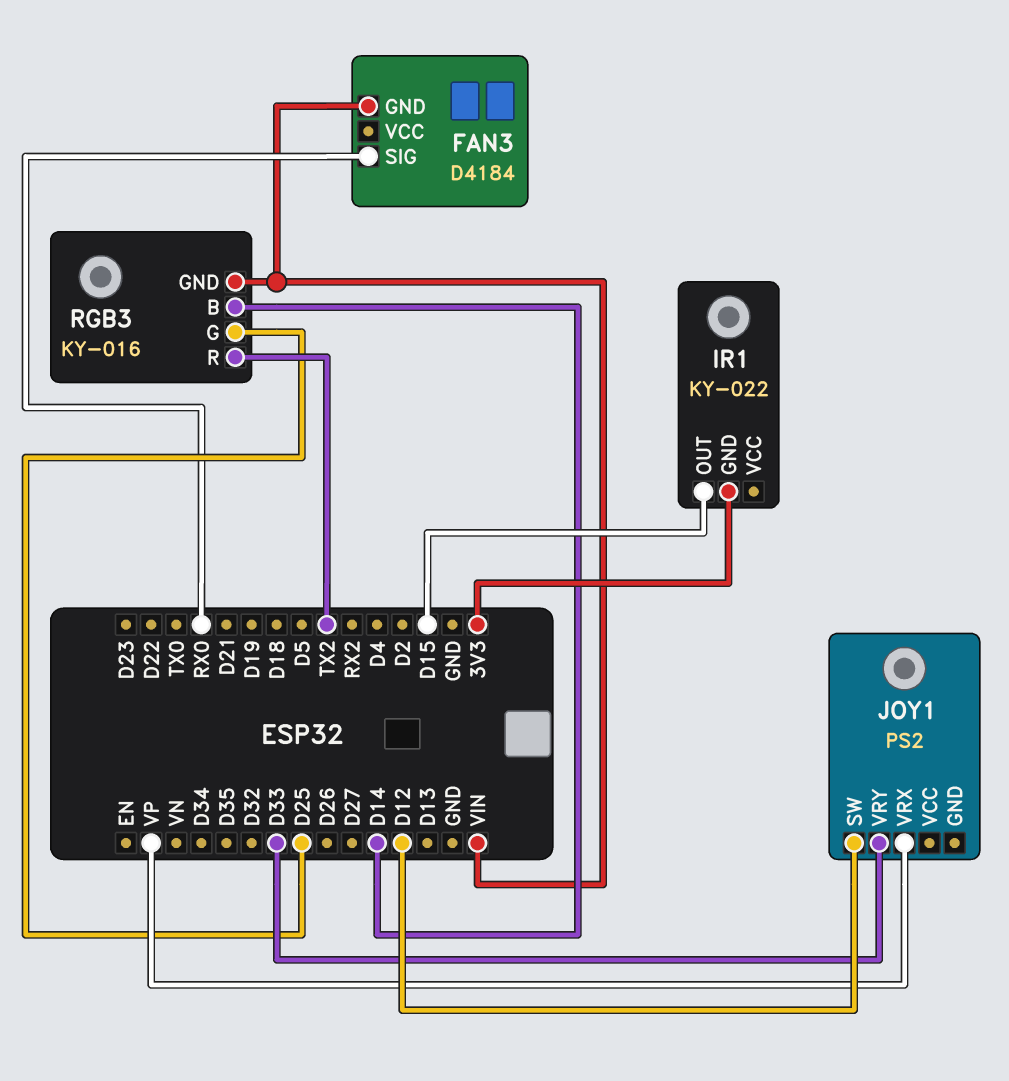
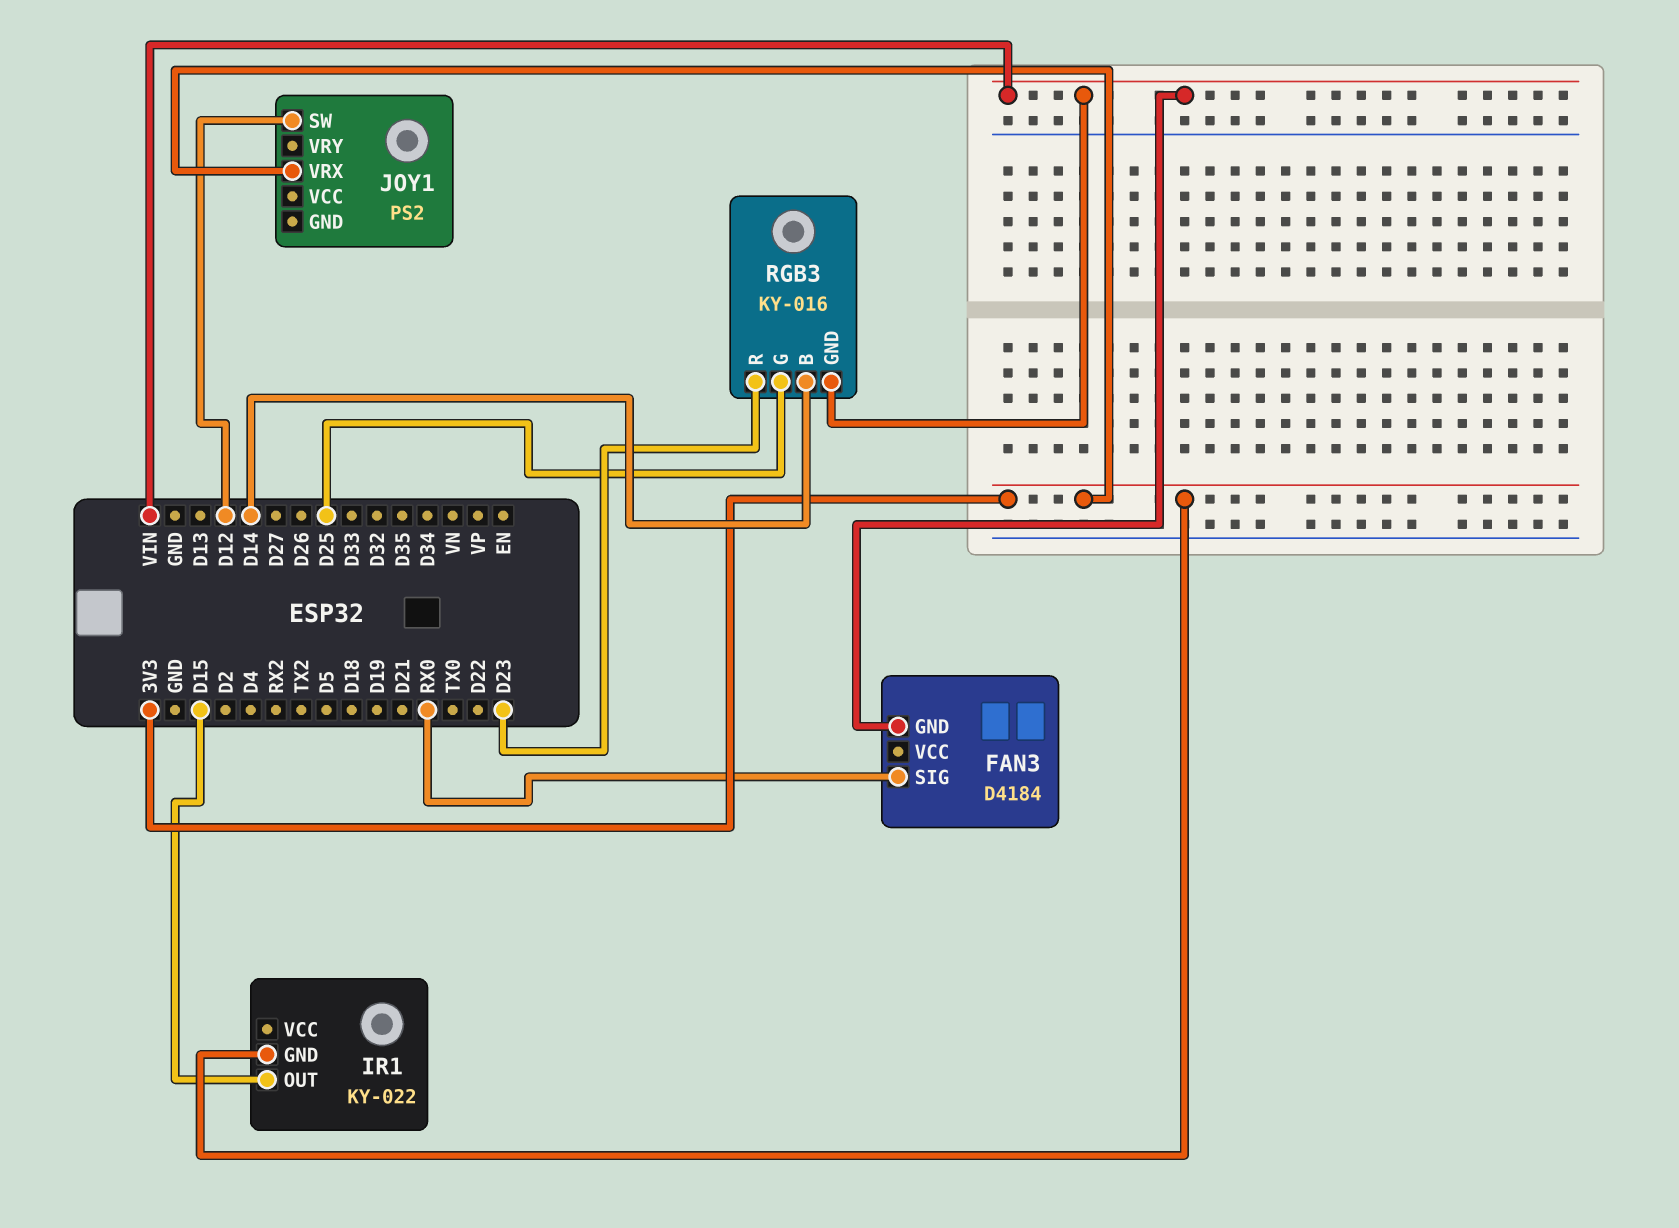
JOY1 pin VRX: VP -> 3V3
JOY1 pin VRY: D33 -> none
RGB3 pin R: TX2 -> D23

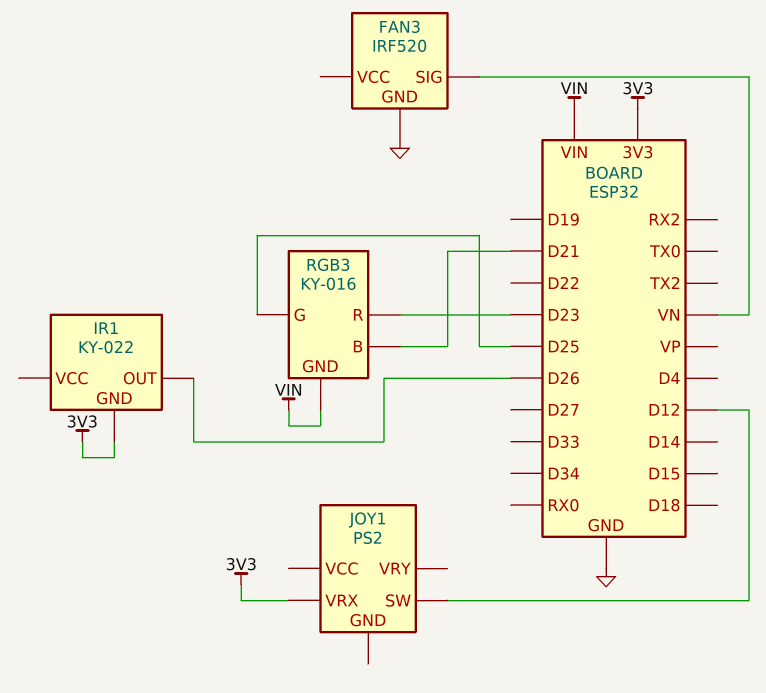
FAN3: D4184 -> IRF520
FAN3 pin GND: VIN -> GND
FAN3 pin SIG: RX0 -> VN
IR1 pin OUT: D15 -> D26
RGB3 pin B: D14 -> D21

